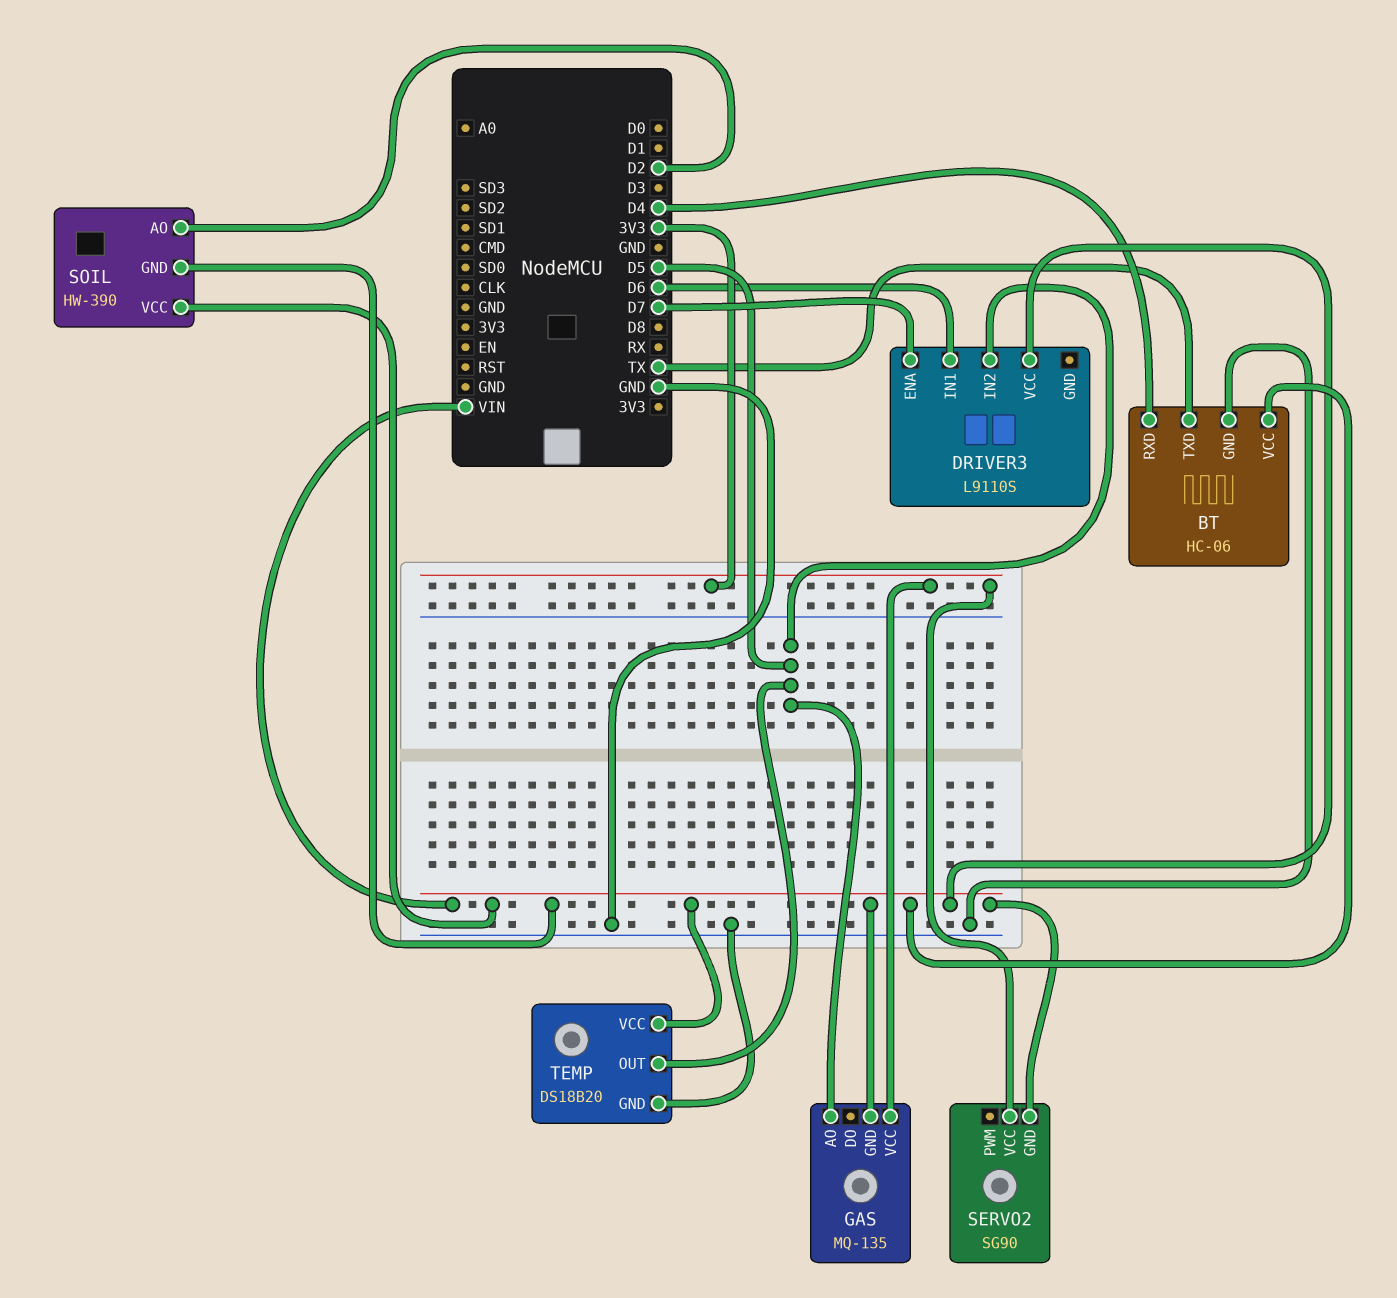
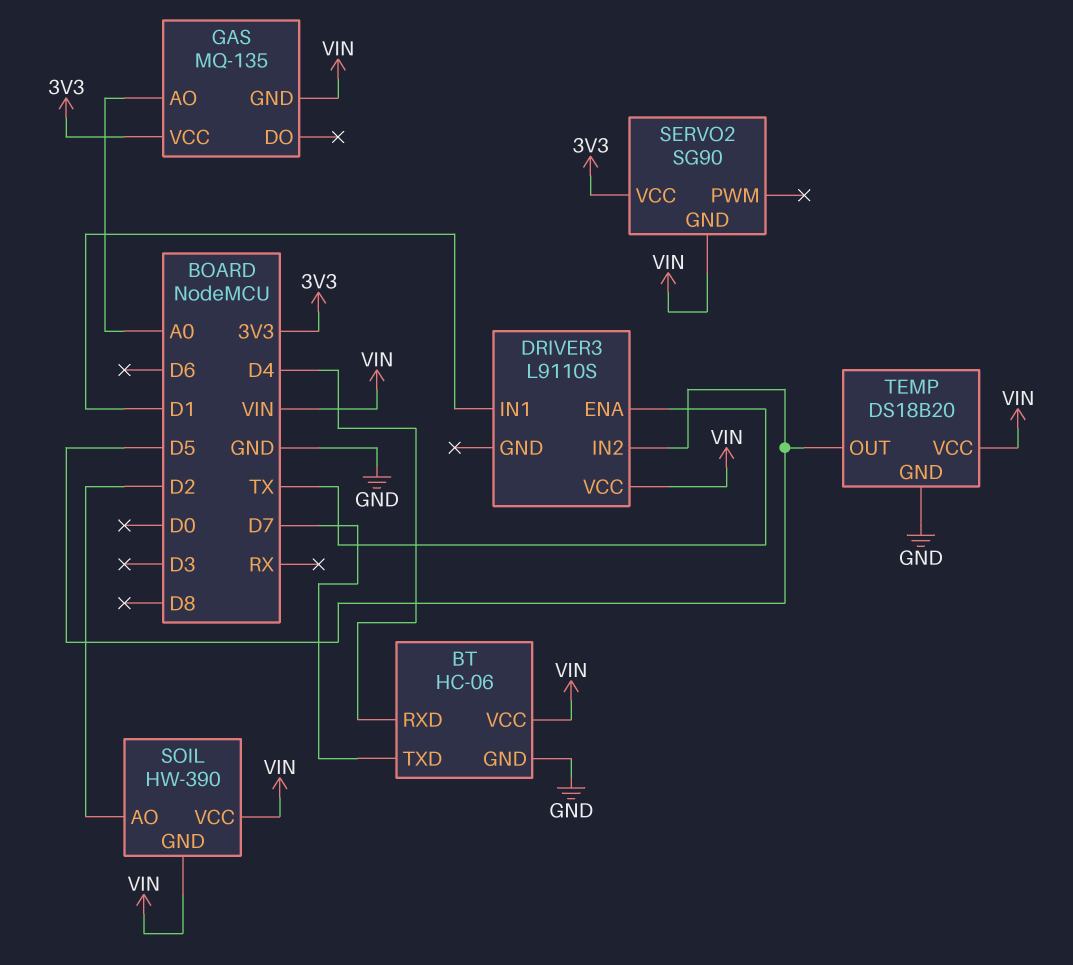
BT pin TXD: TX -> D7
DRIVER3 pin ENA: D7 -> TX
DRIVER3 pin IN1: D6 -> D1
GAS pin AO: D5 -> A0

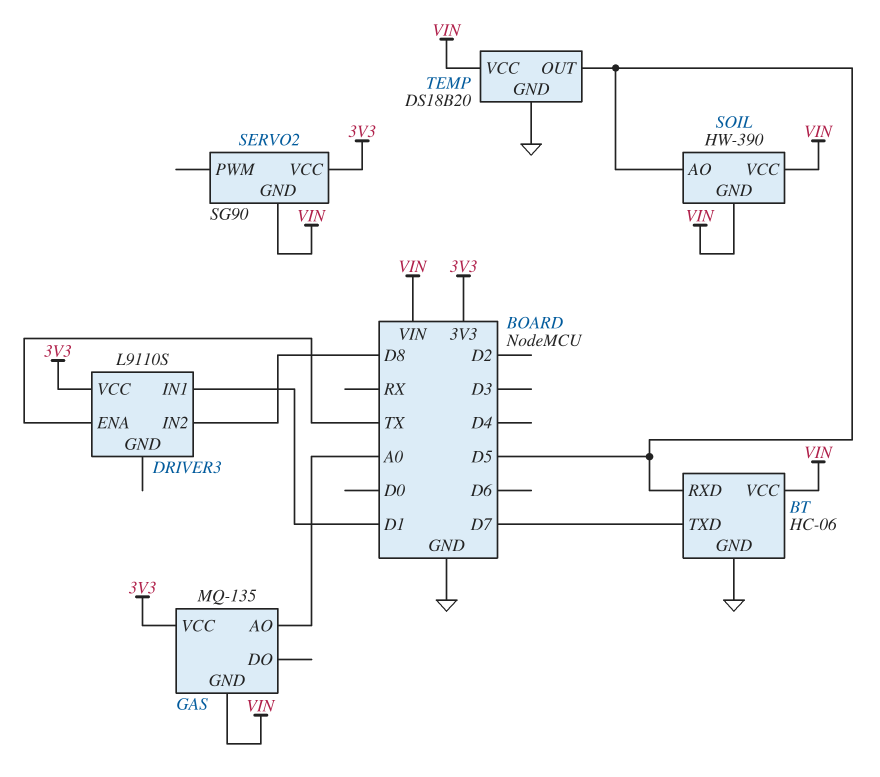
BT pin RXD: D4 -> D5
DRIVER3 pin IN2: D5 -> D8
DRIVER3 pin VCC: VIN -> 3V3
SOIL pin AO: D2 -> D5

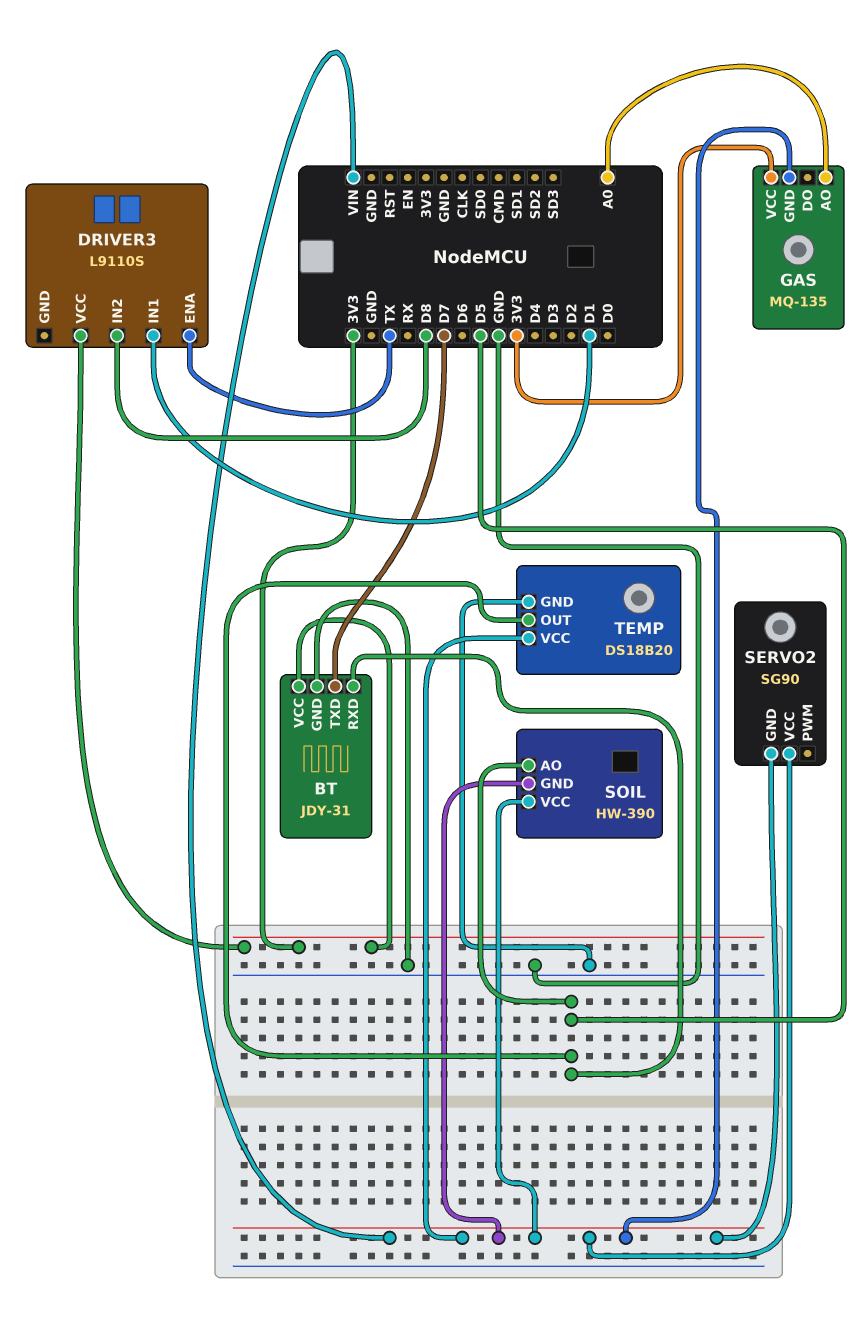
BT: HC-06 -> JDY-31
BT pin VCC: VIN -> 3V3
SERVO2 pin VCC: 3V3 -> VIN

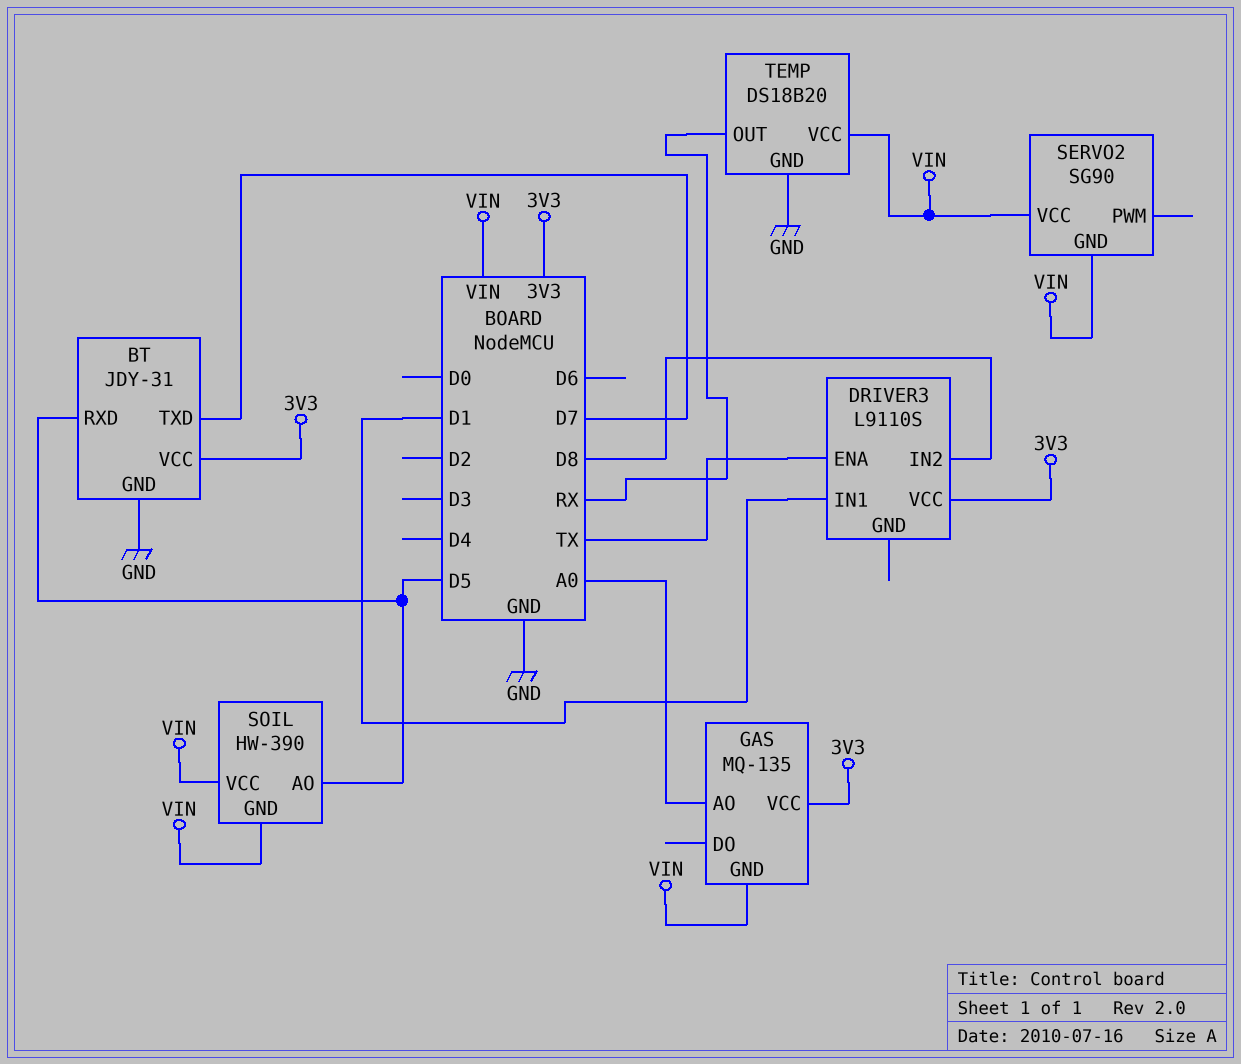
TEMP pin OUT: D5 -> RX

